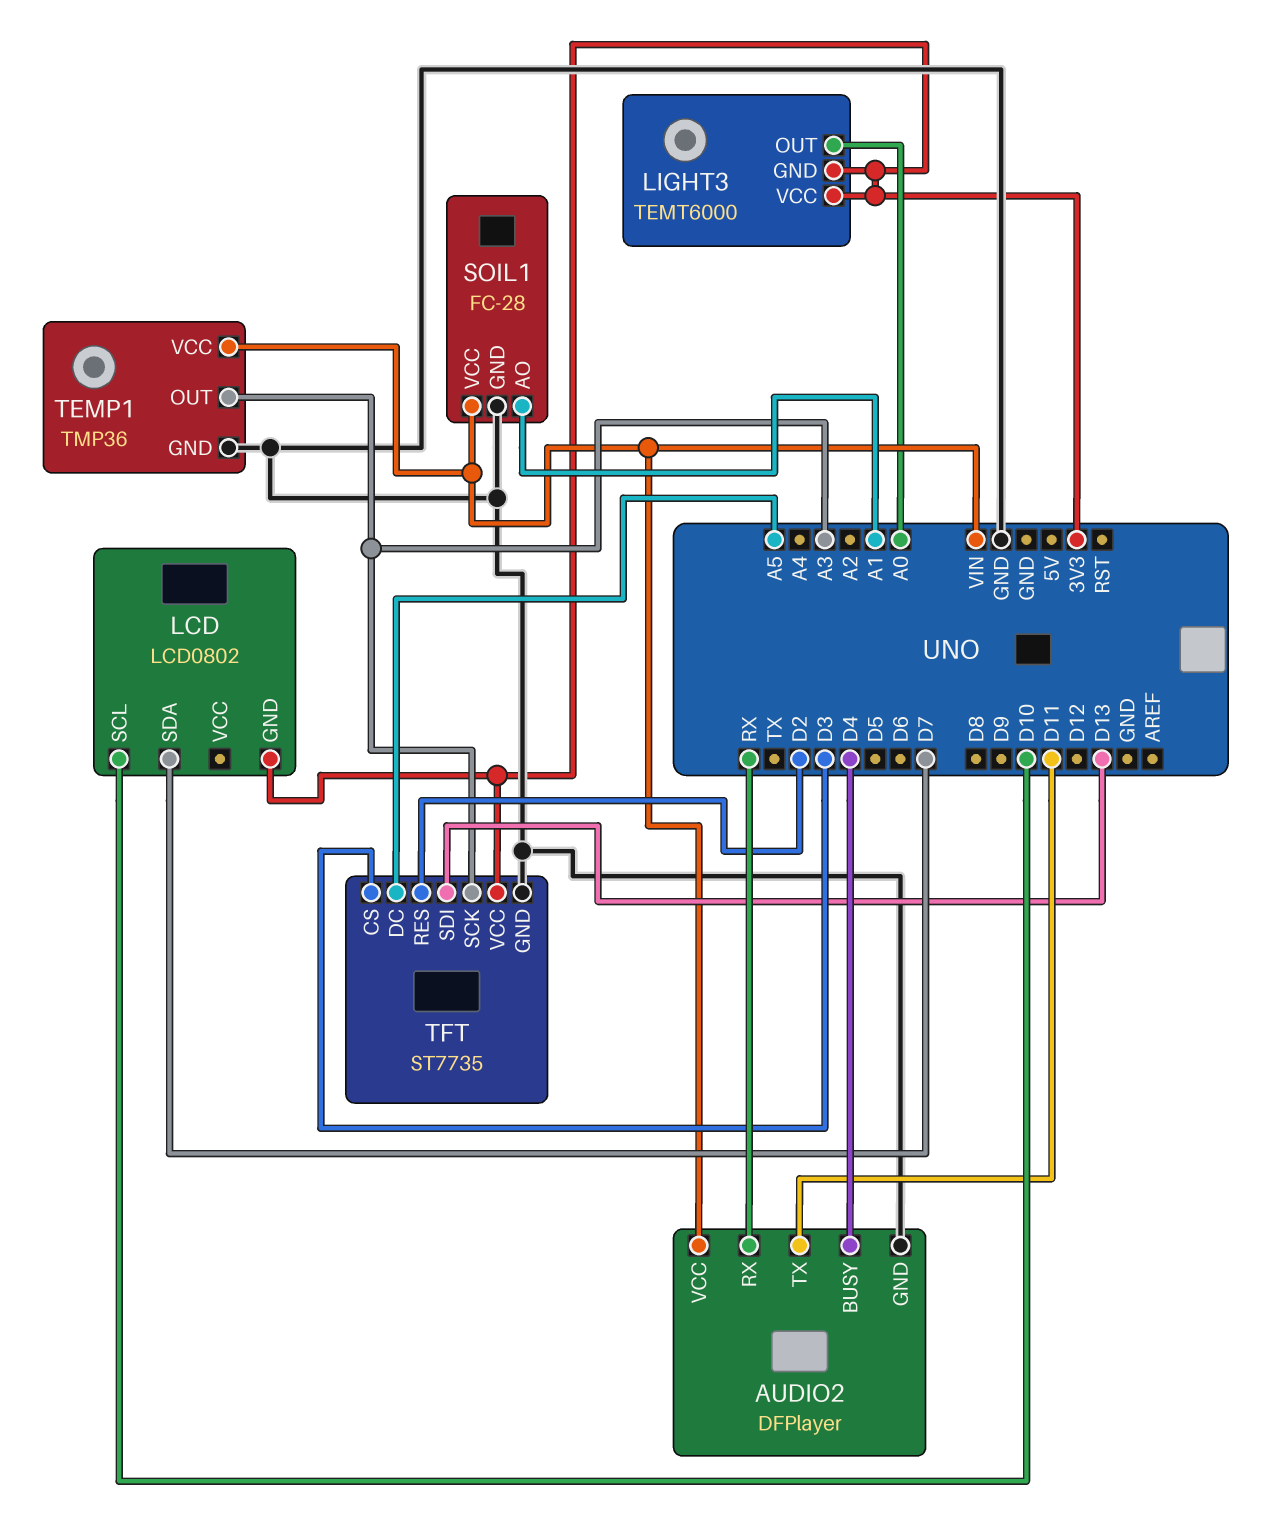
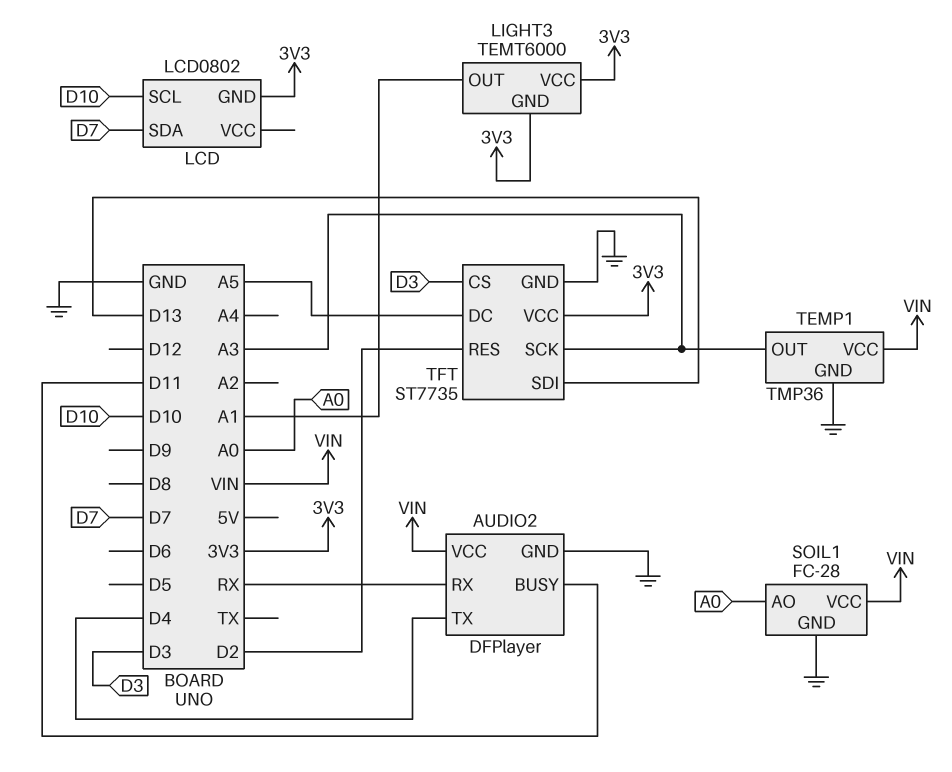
AUDIO2 pin BUSY: D4 -> D11
AUDIO2 pin TX: D11 -> D4
LIGHT3 pin OUT: A0 -> A1
SOIL1 pin AO: A1 -> A0

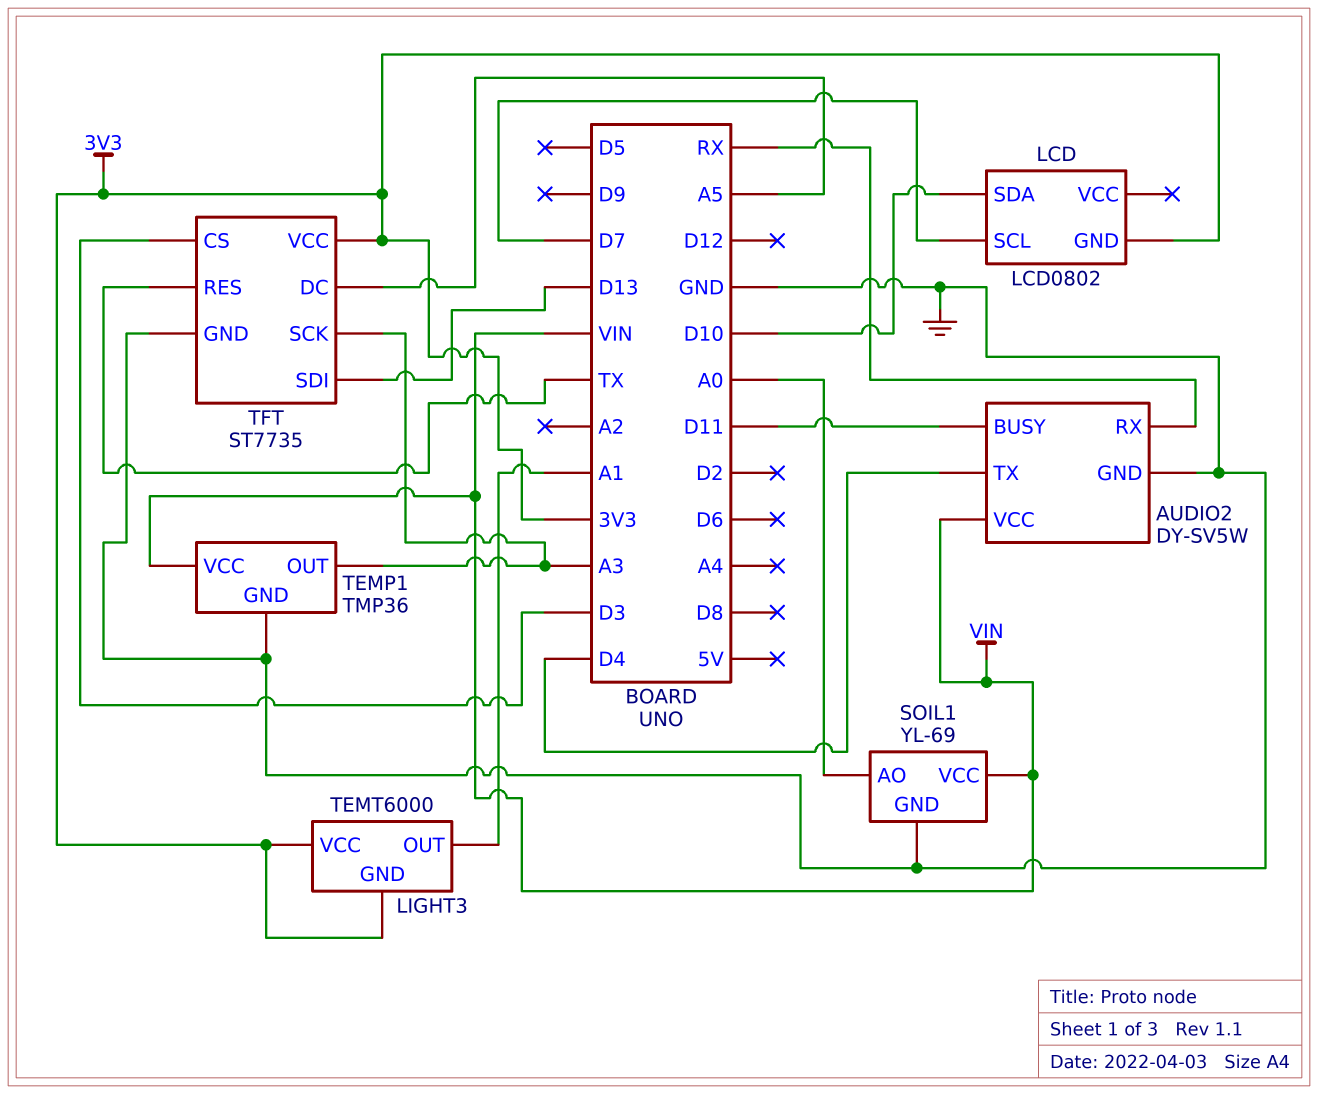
AUDIO2: DFPlayer -> DY-SV5W
LCD pin SCL: D10 -> D7
LCD pin SDA: D7 -> D10
SOIL1: FC-28 -> YL-69
TFT pin RES: D2 -> TX

